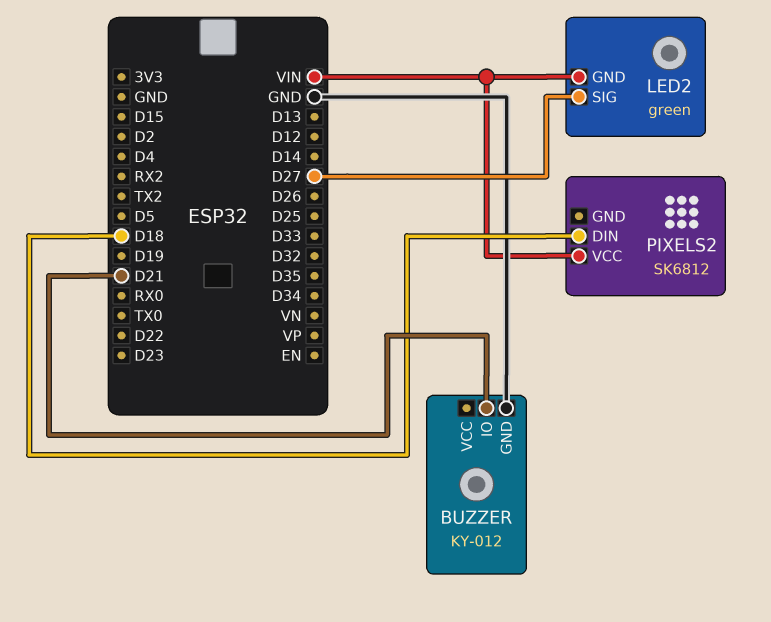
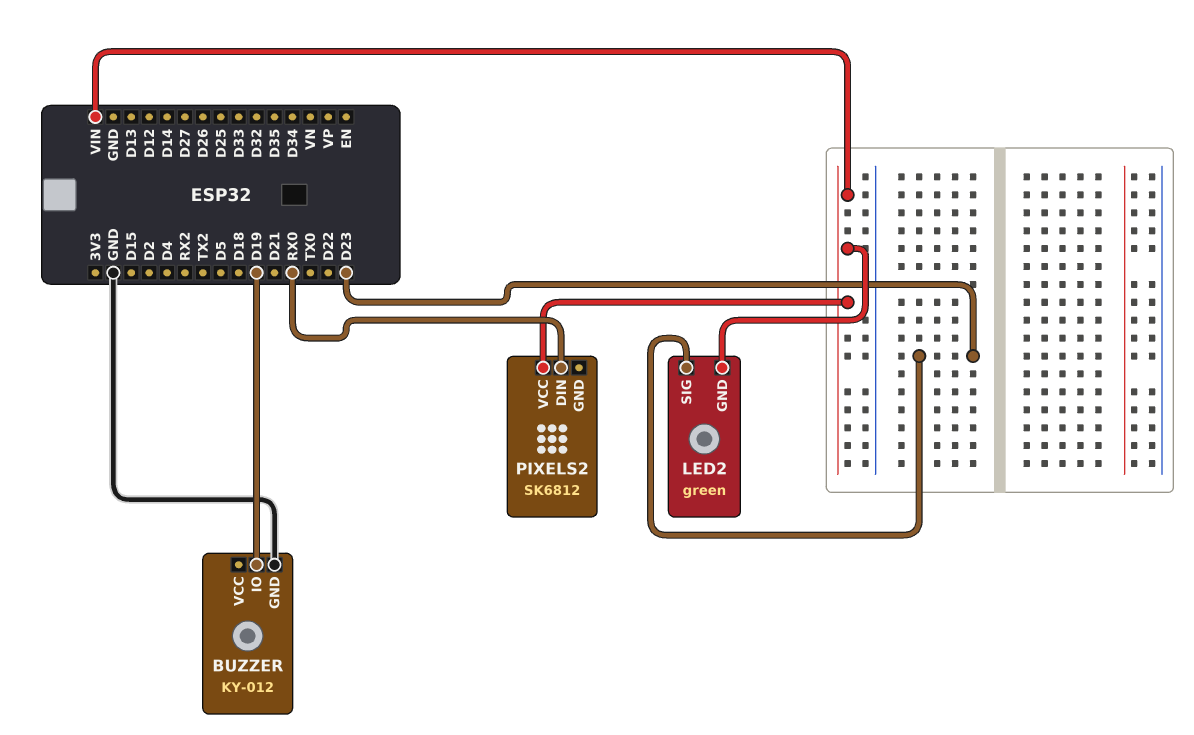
BUZZER pin IO: D21 -> D19
LED2 pin SIG: D27 -> D23
PIXELS2 pin DIN: D18 -> RX0

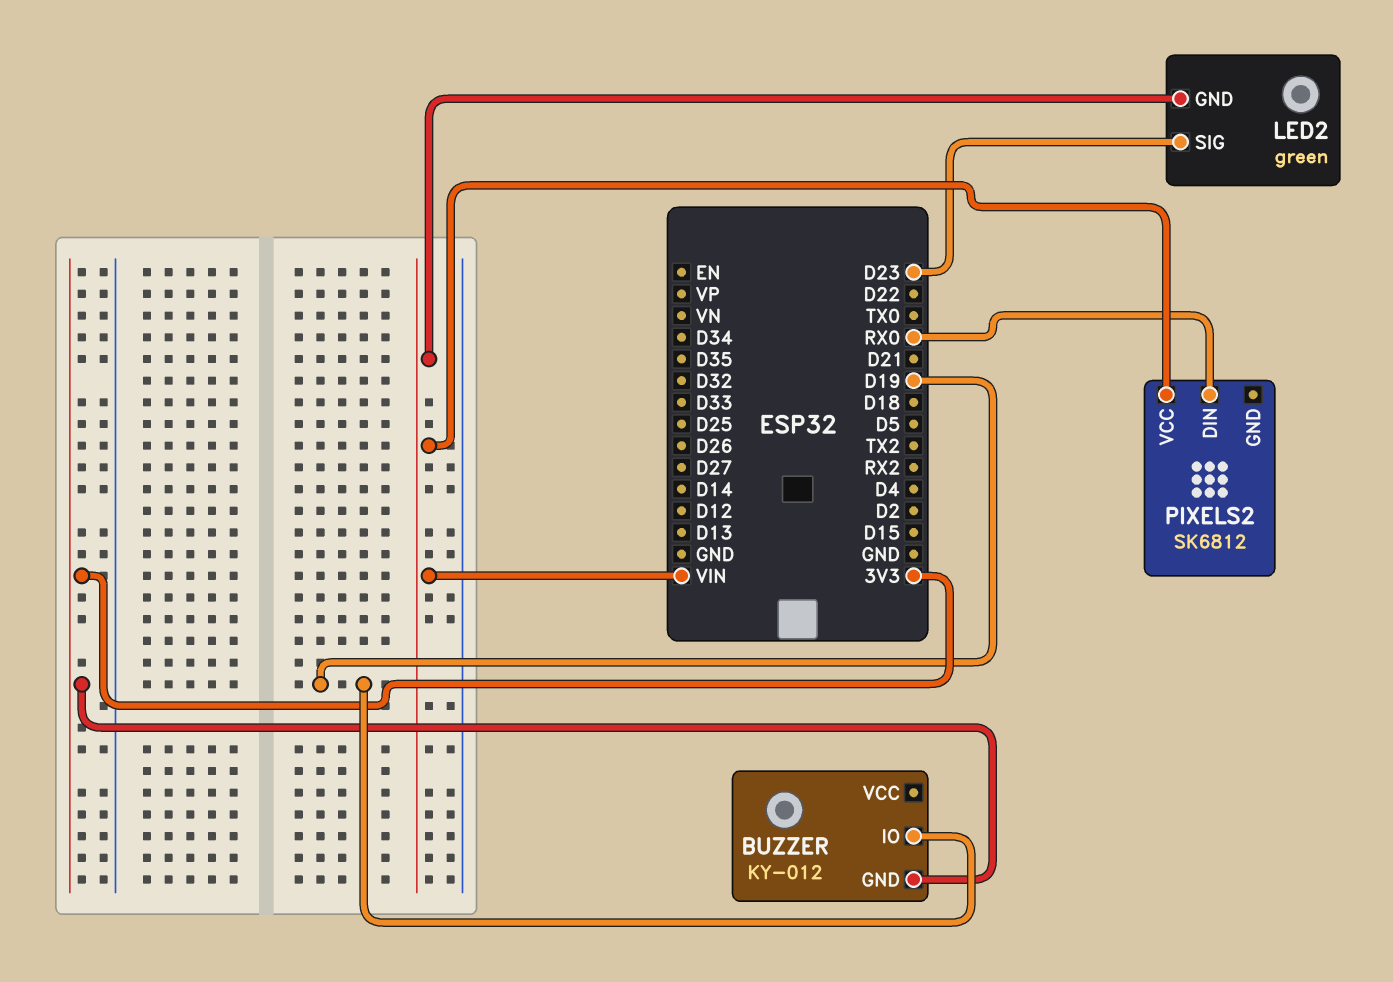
BUZZER pin GND: GND -> 3V3

